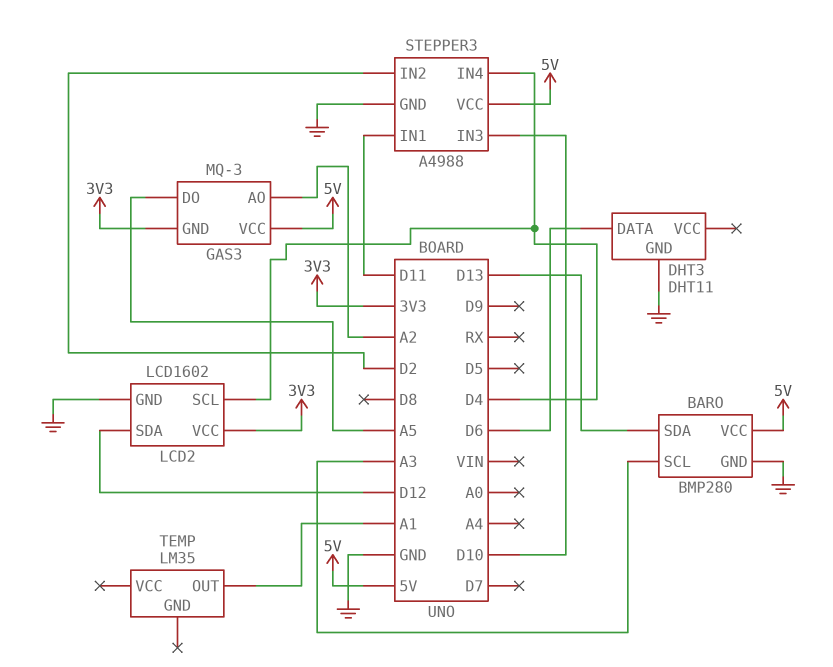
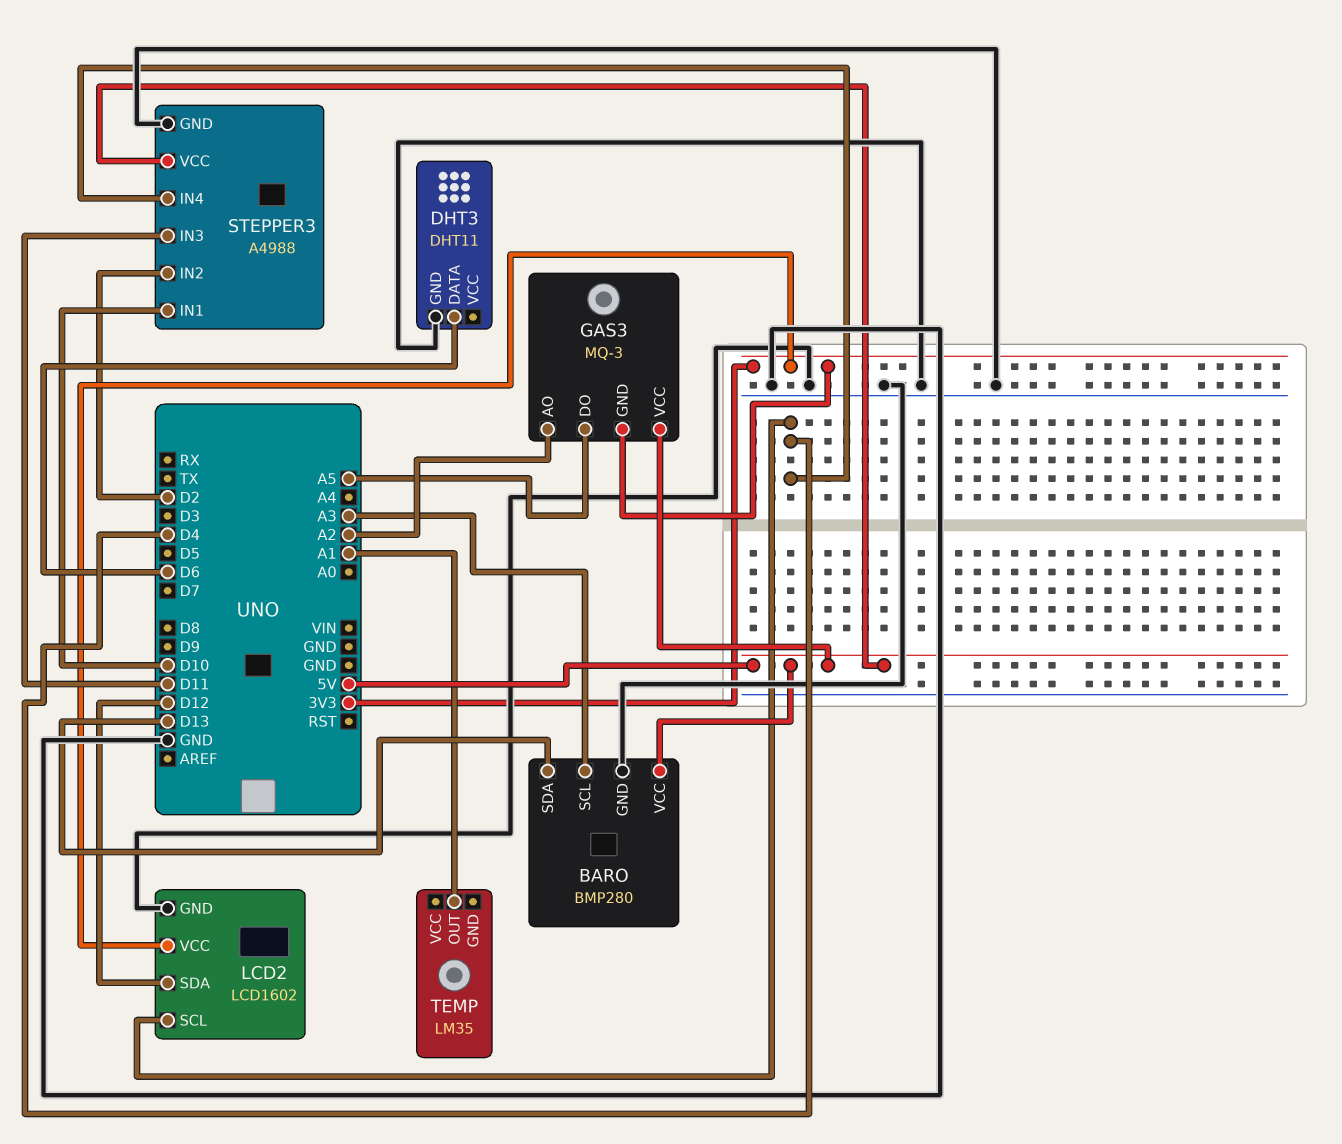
STEPPER3 pin IN1: D11 -> D10
STEPPER3 pin IN3: D10 -> D11

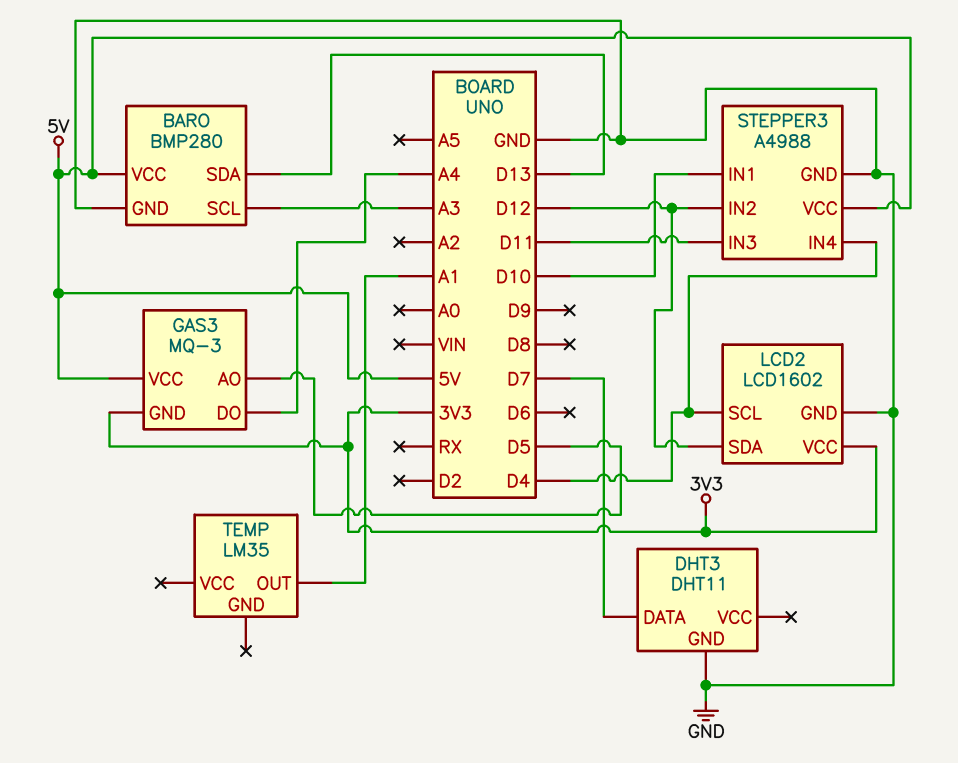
DHT3 pin DATA: D6 -> D7
GAS3 pin AO: A2 -> D5
GAS3 pin DO: A5 -> A4
STEPPER3 pin IN2: D2 -> D12

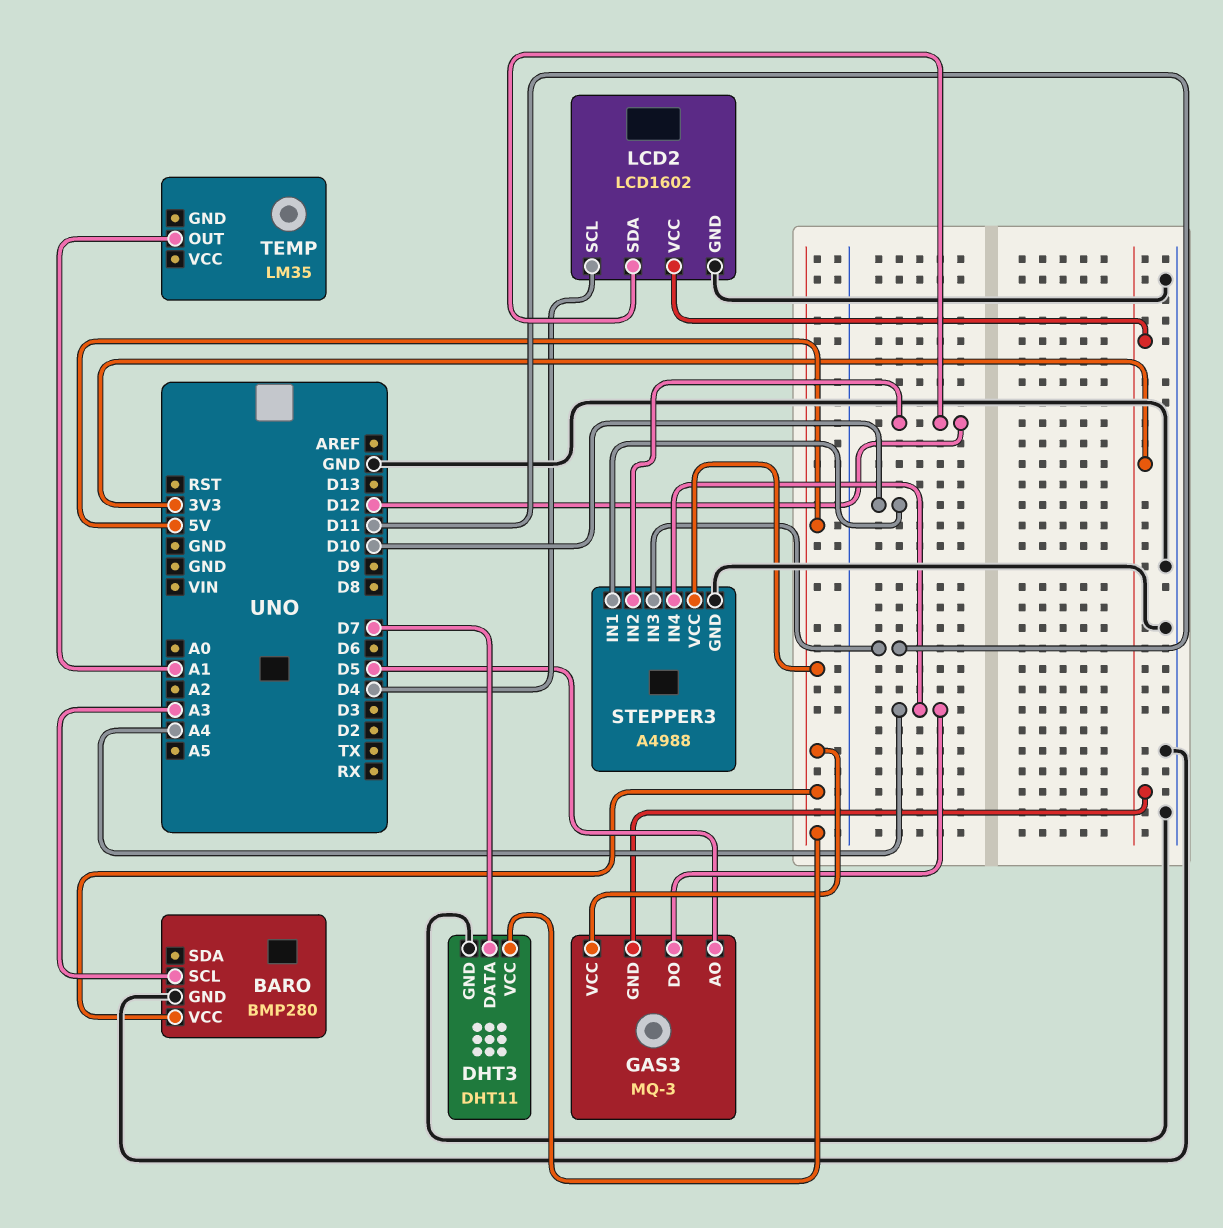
BARO pin SDA: D13 -> none
DHT3 pin VCC: none -> 5V
STEPPER3 pin IN4: D4 -> A4

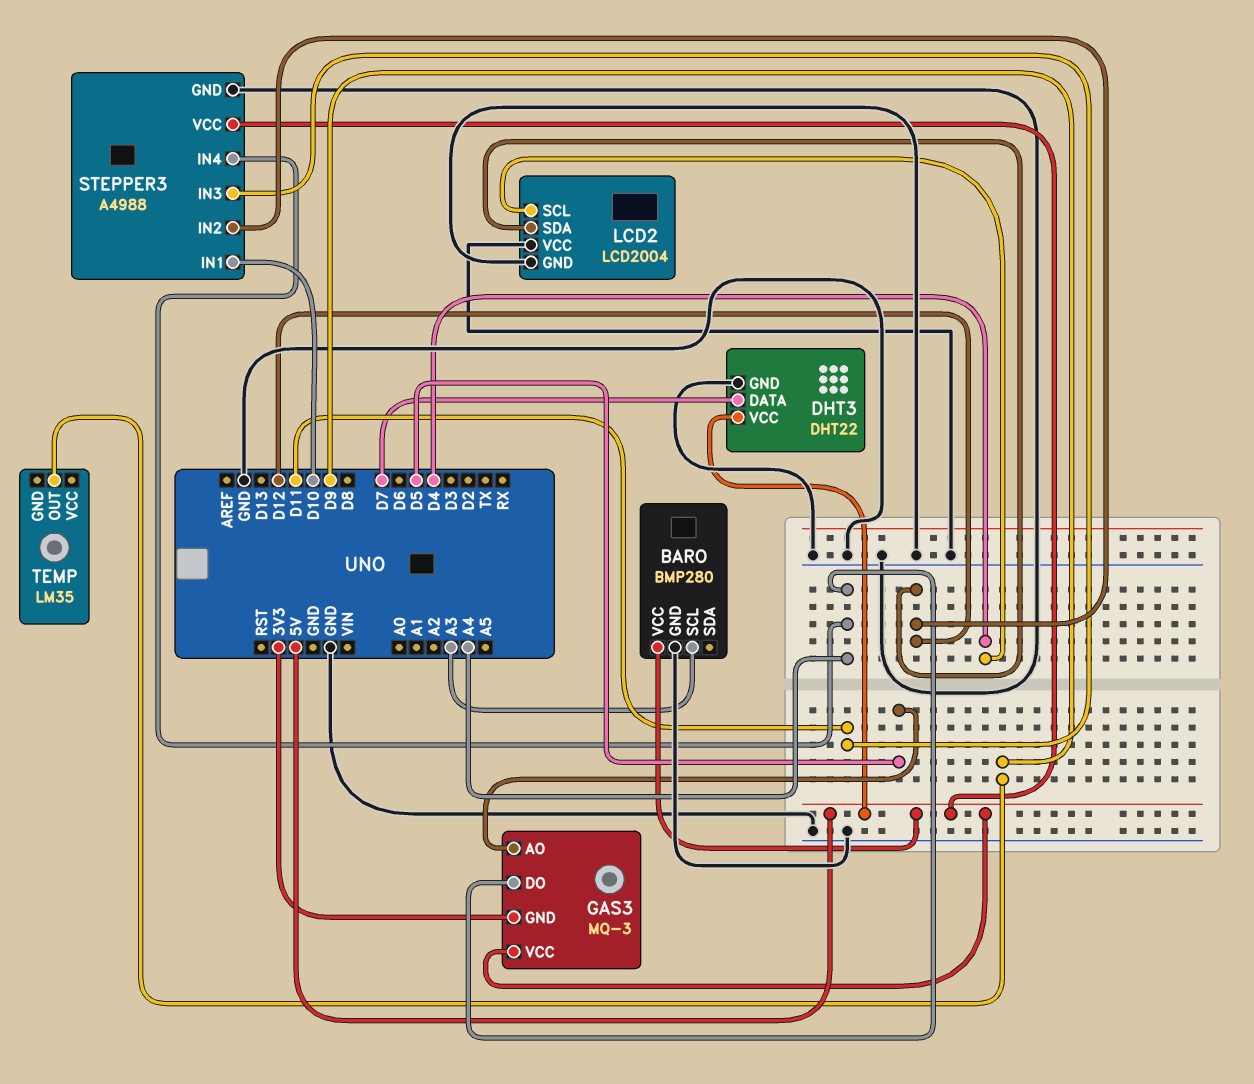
DHT3: DHT11 -> DHT22
LCD2: LCD1602 -> LCD2004
LCD2 pin VCC: 3V3 -> GND
TEMP pin OUT: A1 -> D9

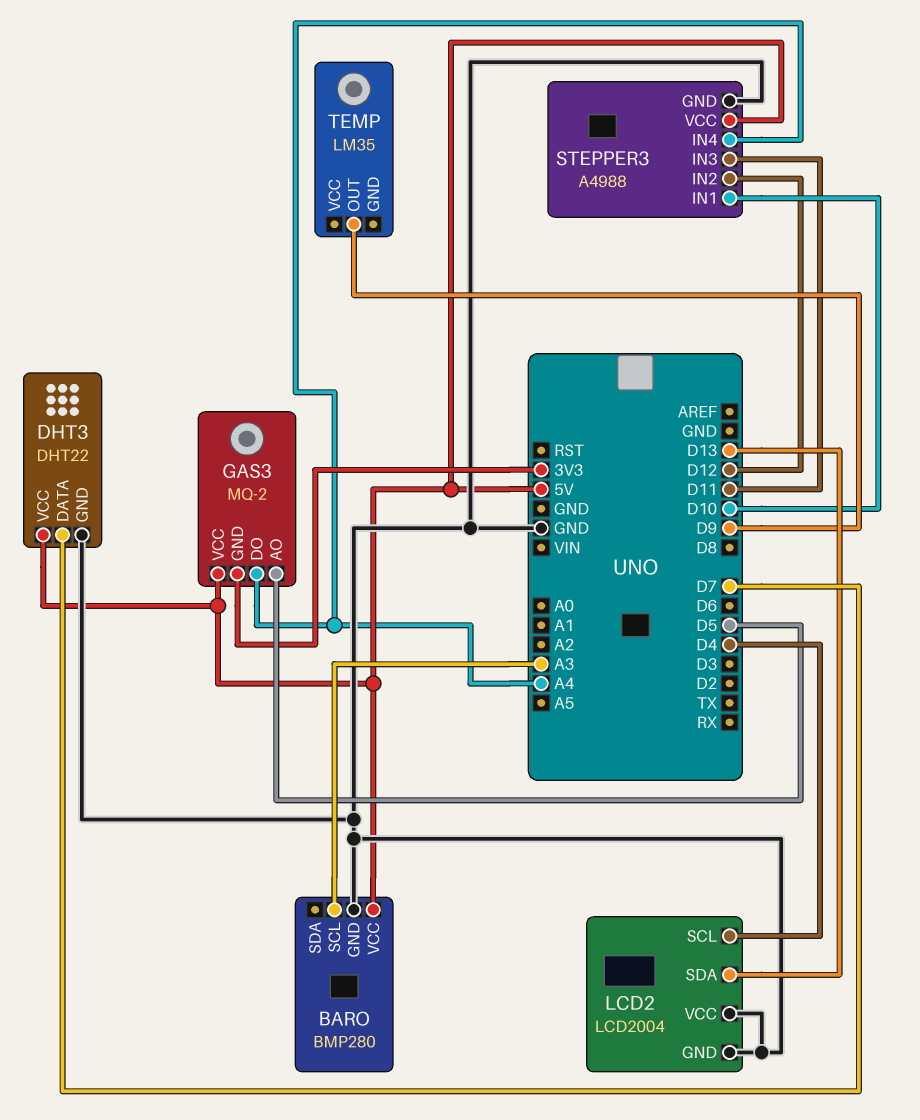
GAS3: MQ-3 -> MQ-2
LCD2 pin SDA: D12 -> D13

